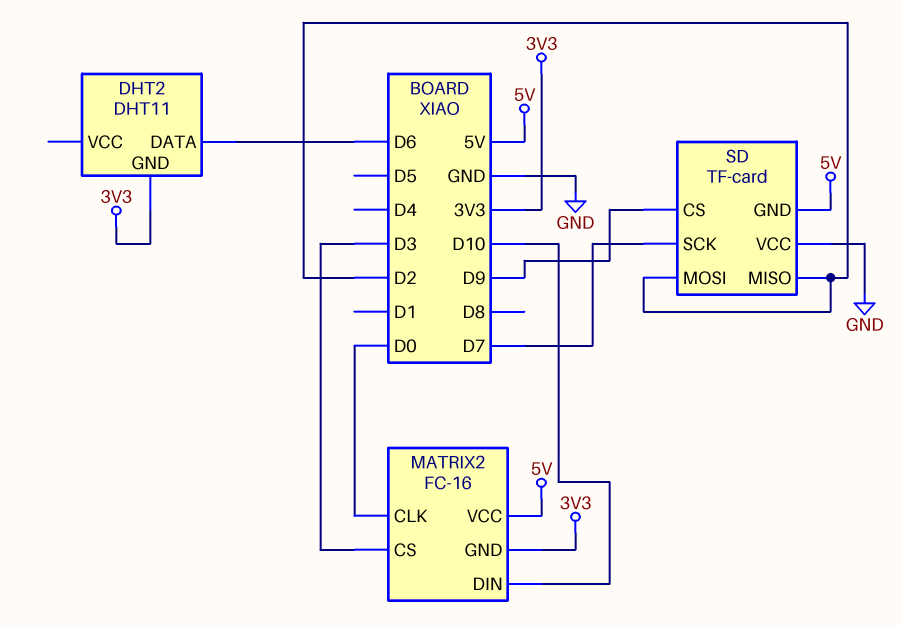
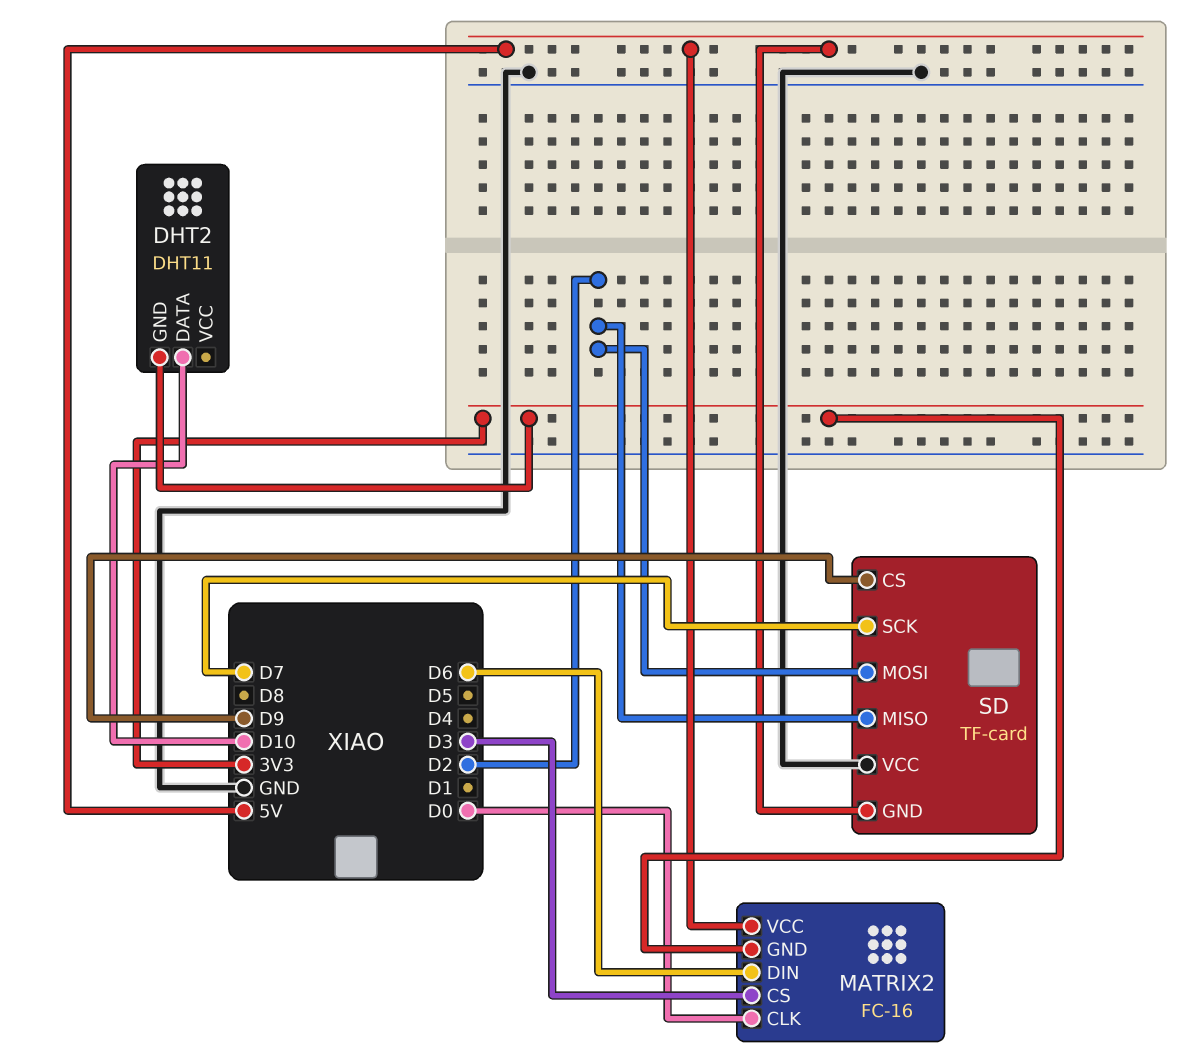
DHT2 pin DATA: D6 -> D10
MATRIX2 pin DIN: D10 -> D6

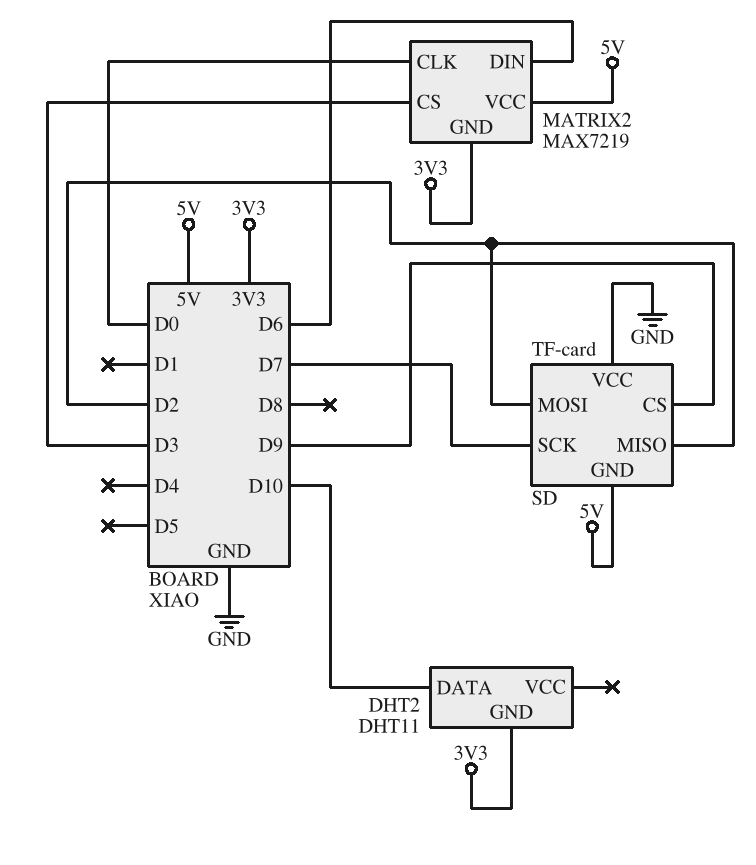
MATRIX2: FC-16 -> MAX7219

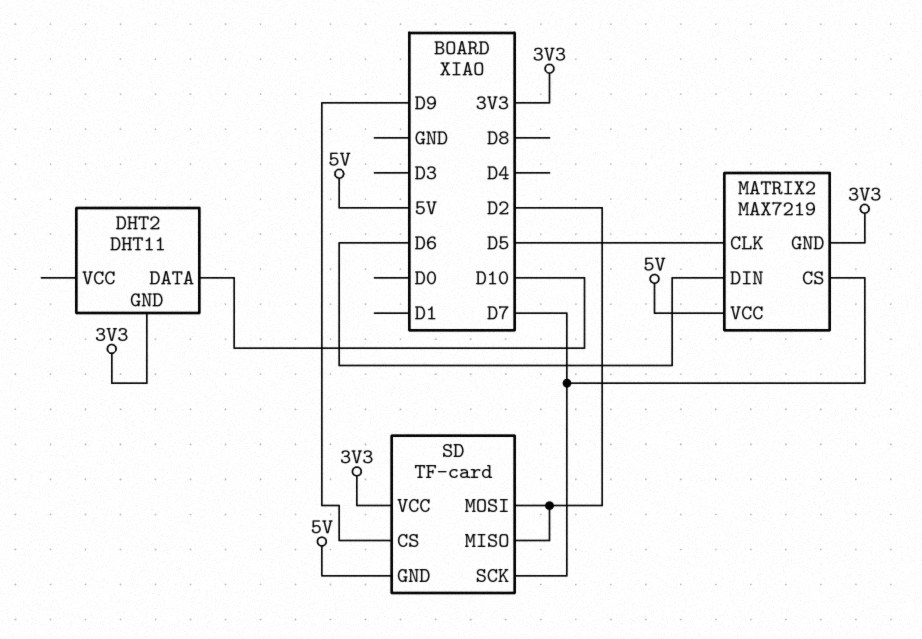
MATRIX2 pin CLK: D0 -> D5
MATRIX2 pin CS: D3 -> D7
SD pin VCC: GND -> 3V3

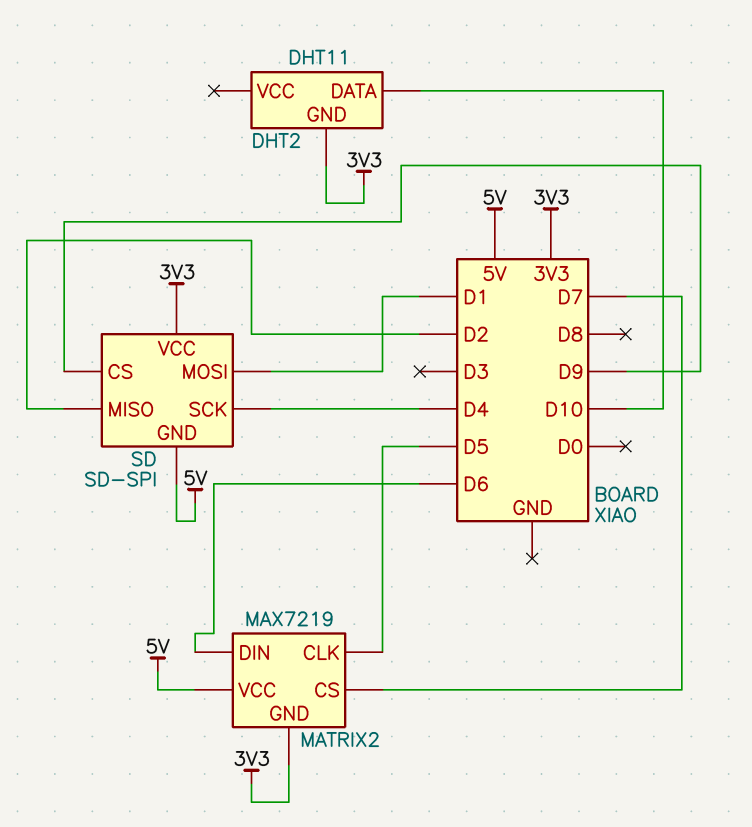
SD: TF-card -> SD-SPI
SD pin MOSI: D2 -> D1
SD pin SCK: D7 -> D4

